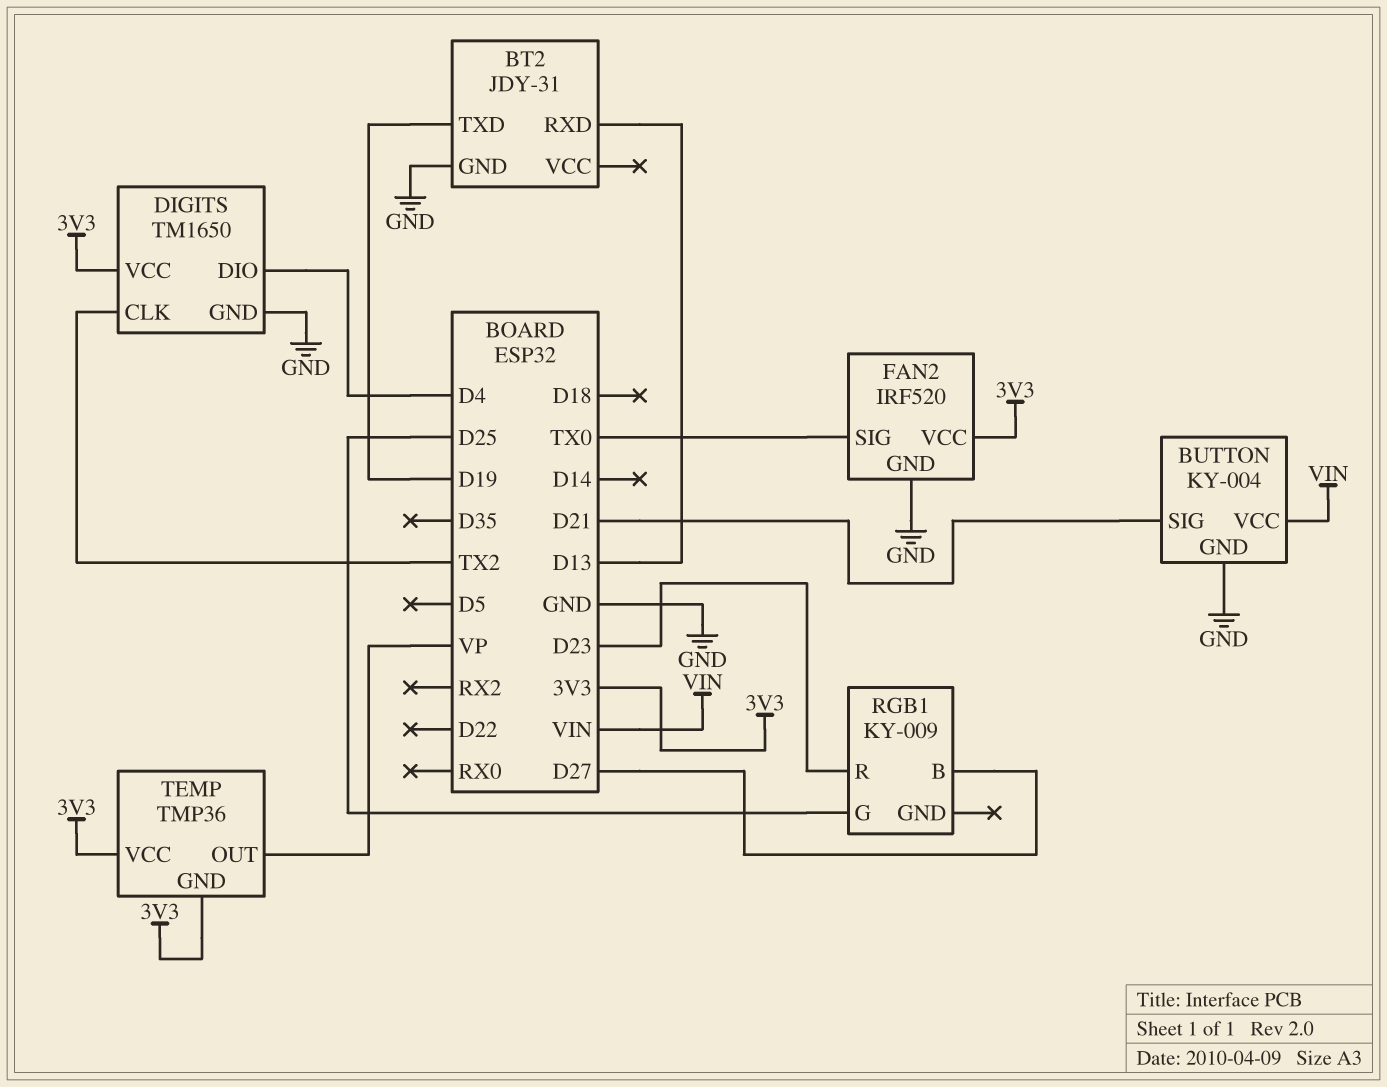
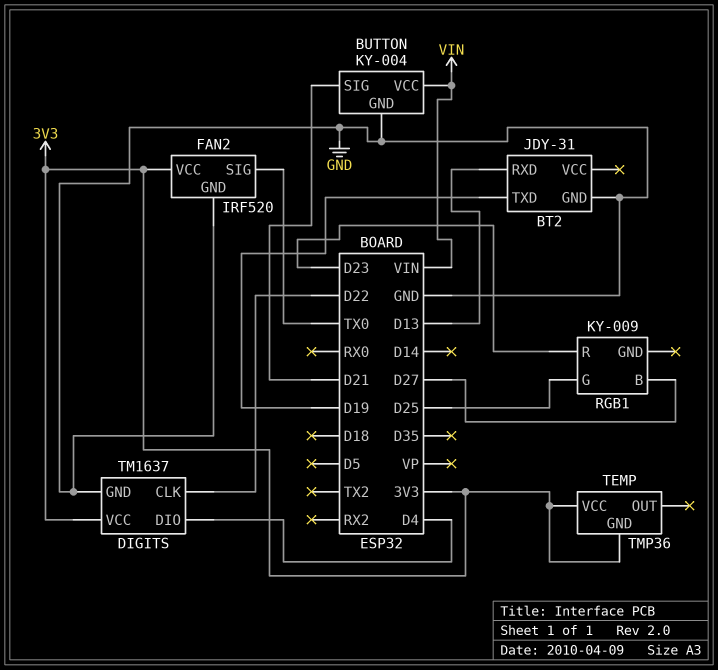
DIGITS: TM1650 -> TM1637
DIGITS pin CLK: TX2 -> D22
TEMP pin OUT: VP -> none

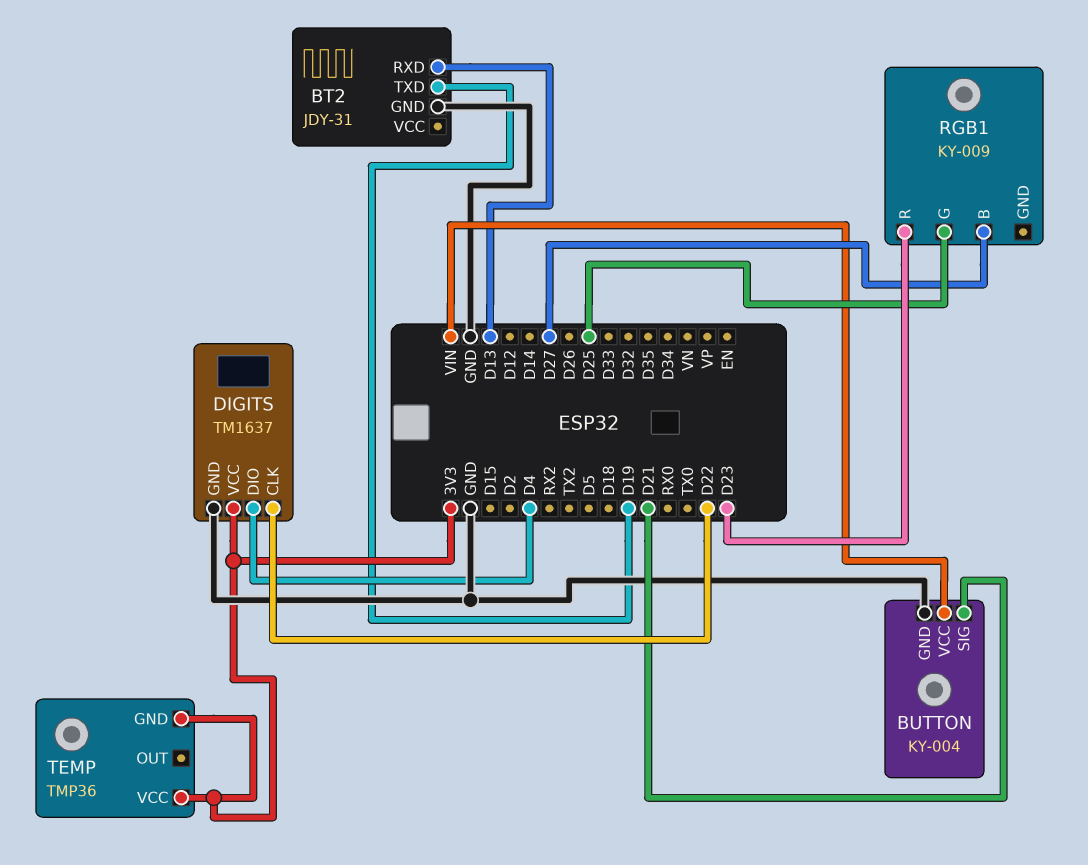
FAN2: IRF520 -> none
FAN2 pin GND: GND -> none
FAN2 pin SIG: TX0 -> none
FAN2 pin VCC: 3V3 -> none

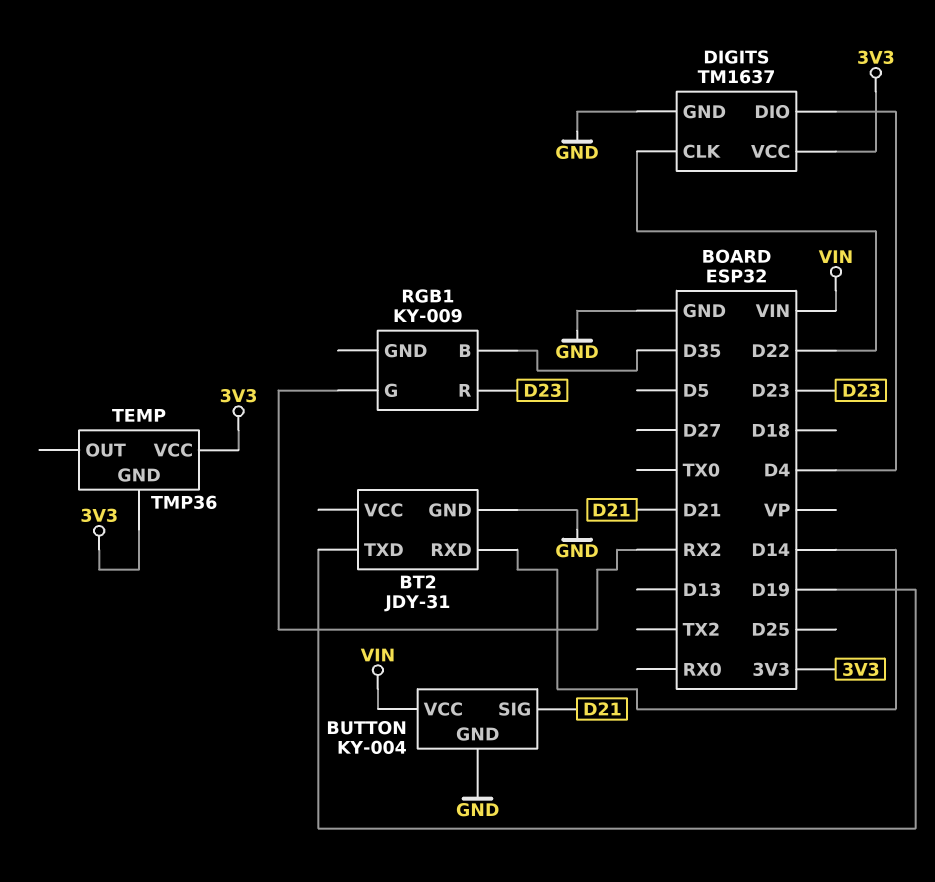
BT2 pin RXD: D13 -> D14
RGB1 pin B: D27 -> D35
RGB1 pin G: D25 -> RX2

